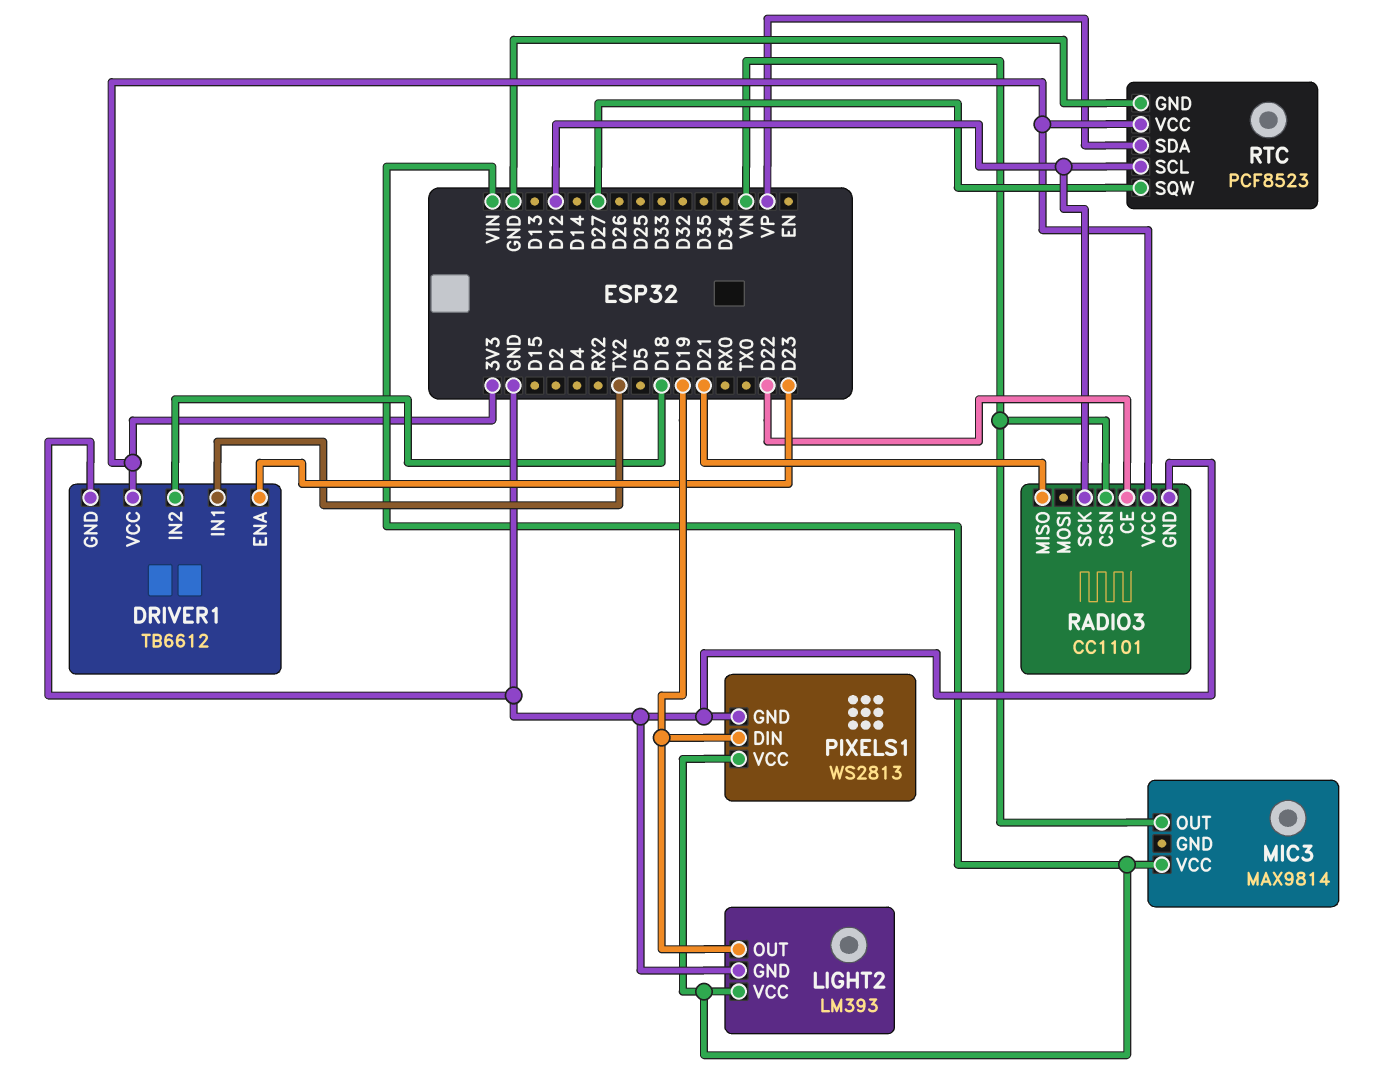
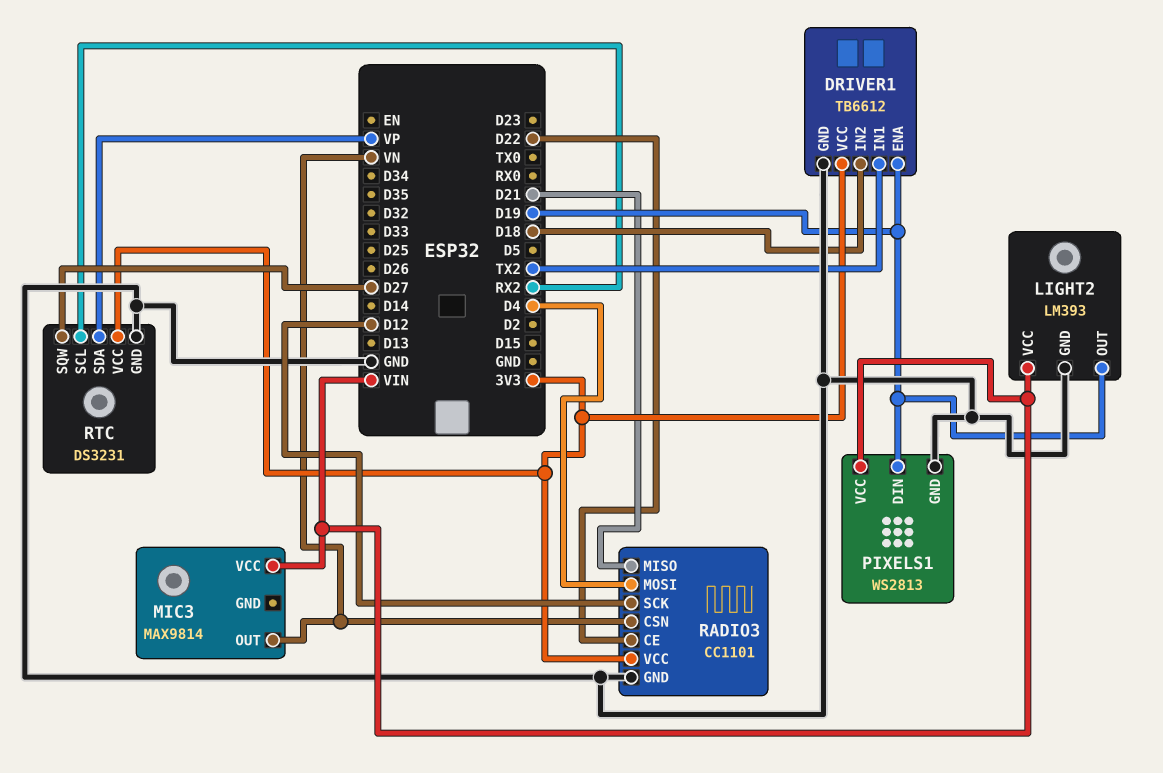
DRIVER1 pin ENA: D23 -> D19
RADIO3 pin MOSI: none -> D4
RTC: PCF8523 -> DS3231
RTC pin SCL: D12 -> RX2

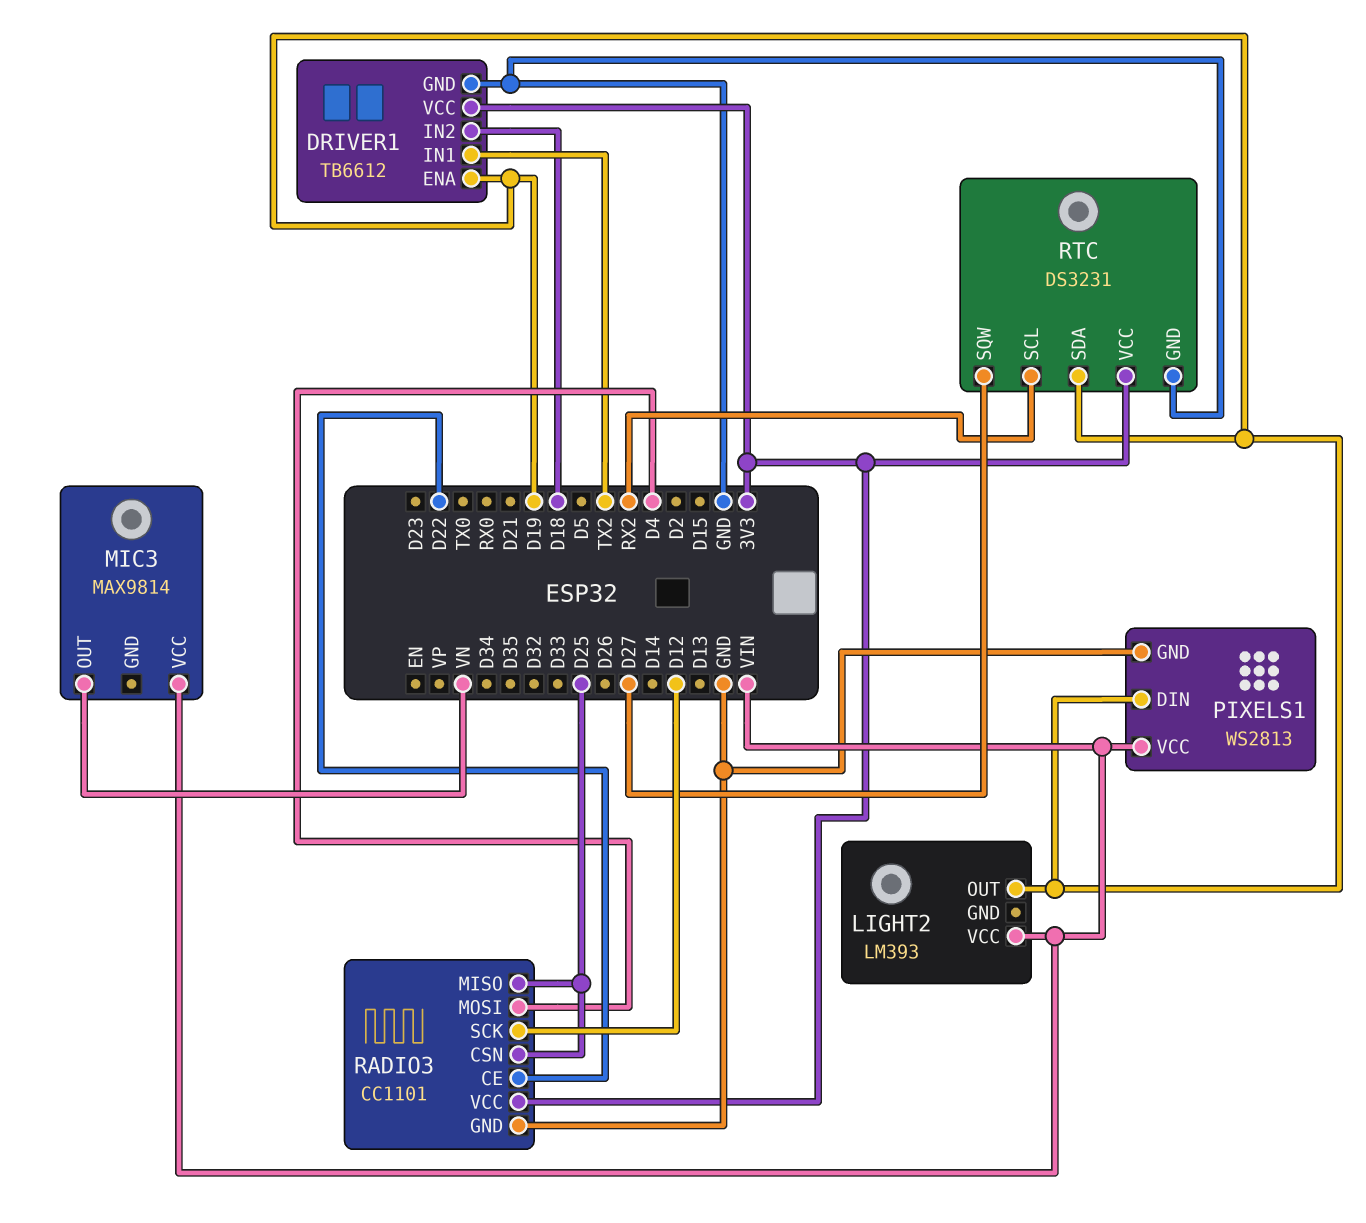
LIGHT2 pin GND: GND -> none
RADIO3 pin CSN: VN -> D25
RADIO3 pin MISO: D21 -> D25
RTC pin SDA: VP -> D19

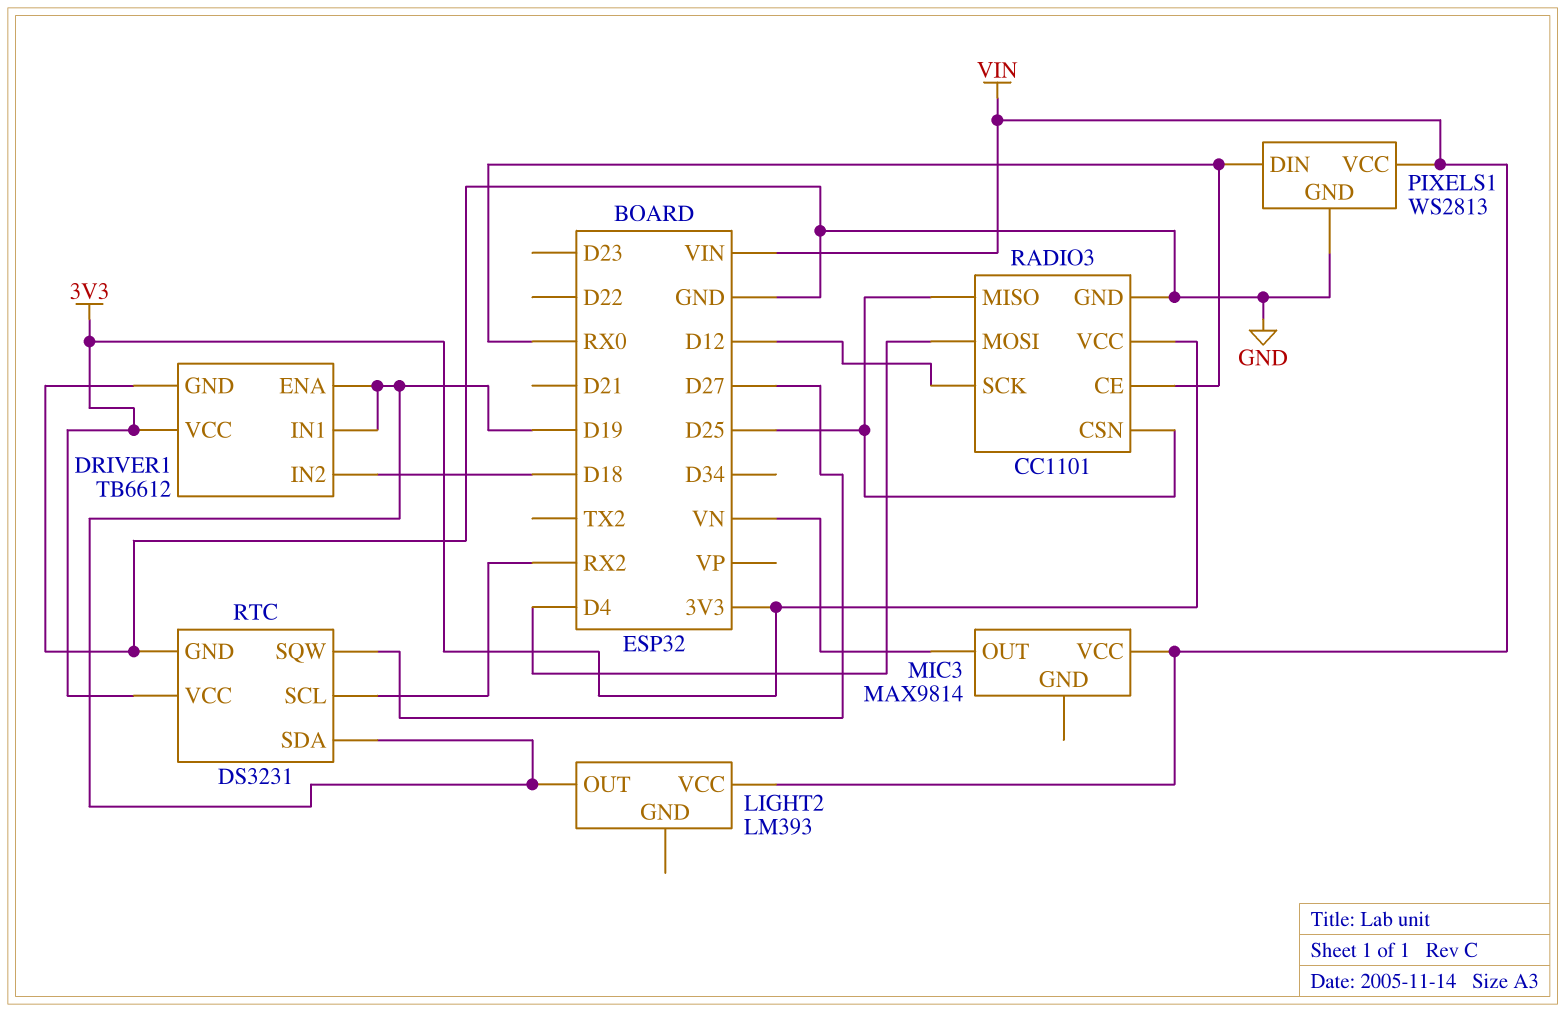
DRIVER1 pin IN1: TX2 -> D19
PIXELS1 pin DIN: D19 -> RX0
RADIO3 pin CE: D22 -> RX0

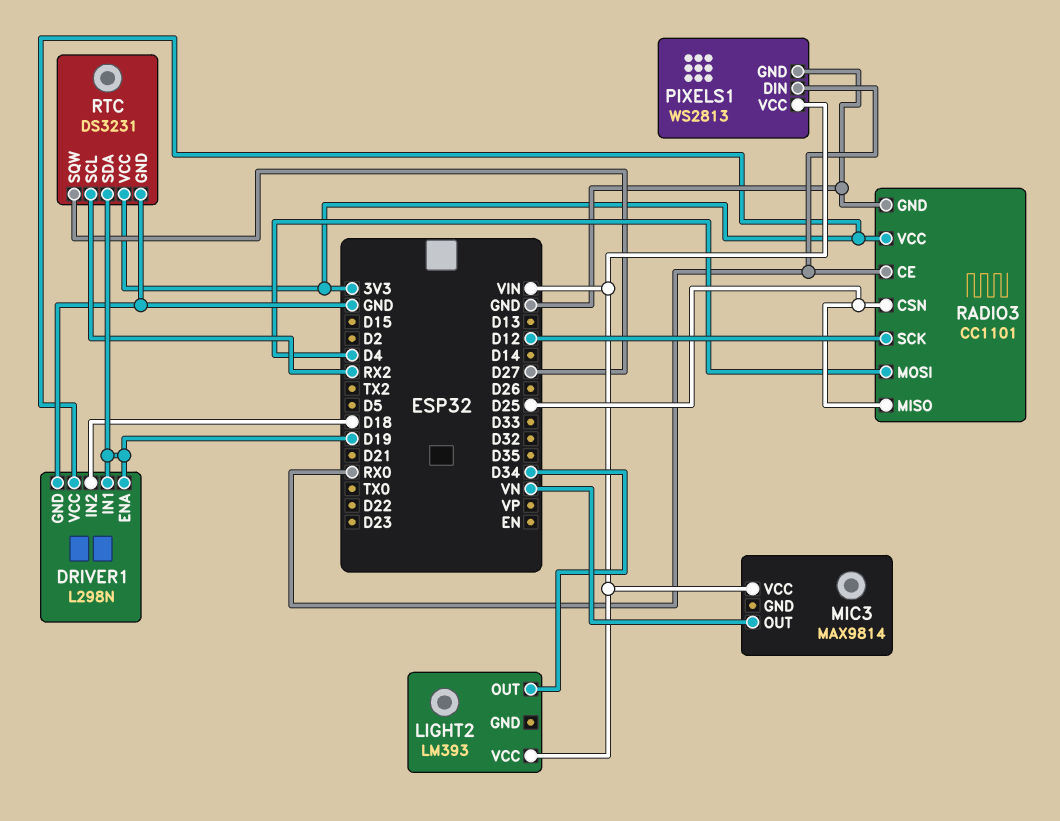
DRIVER1: TB6612 -> L298N
LIGHT2 pin OUT: D19 -> D34

